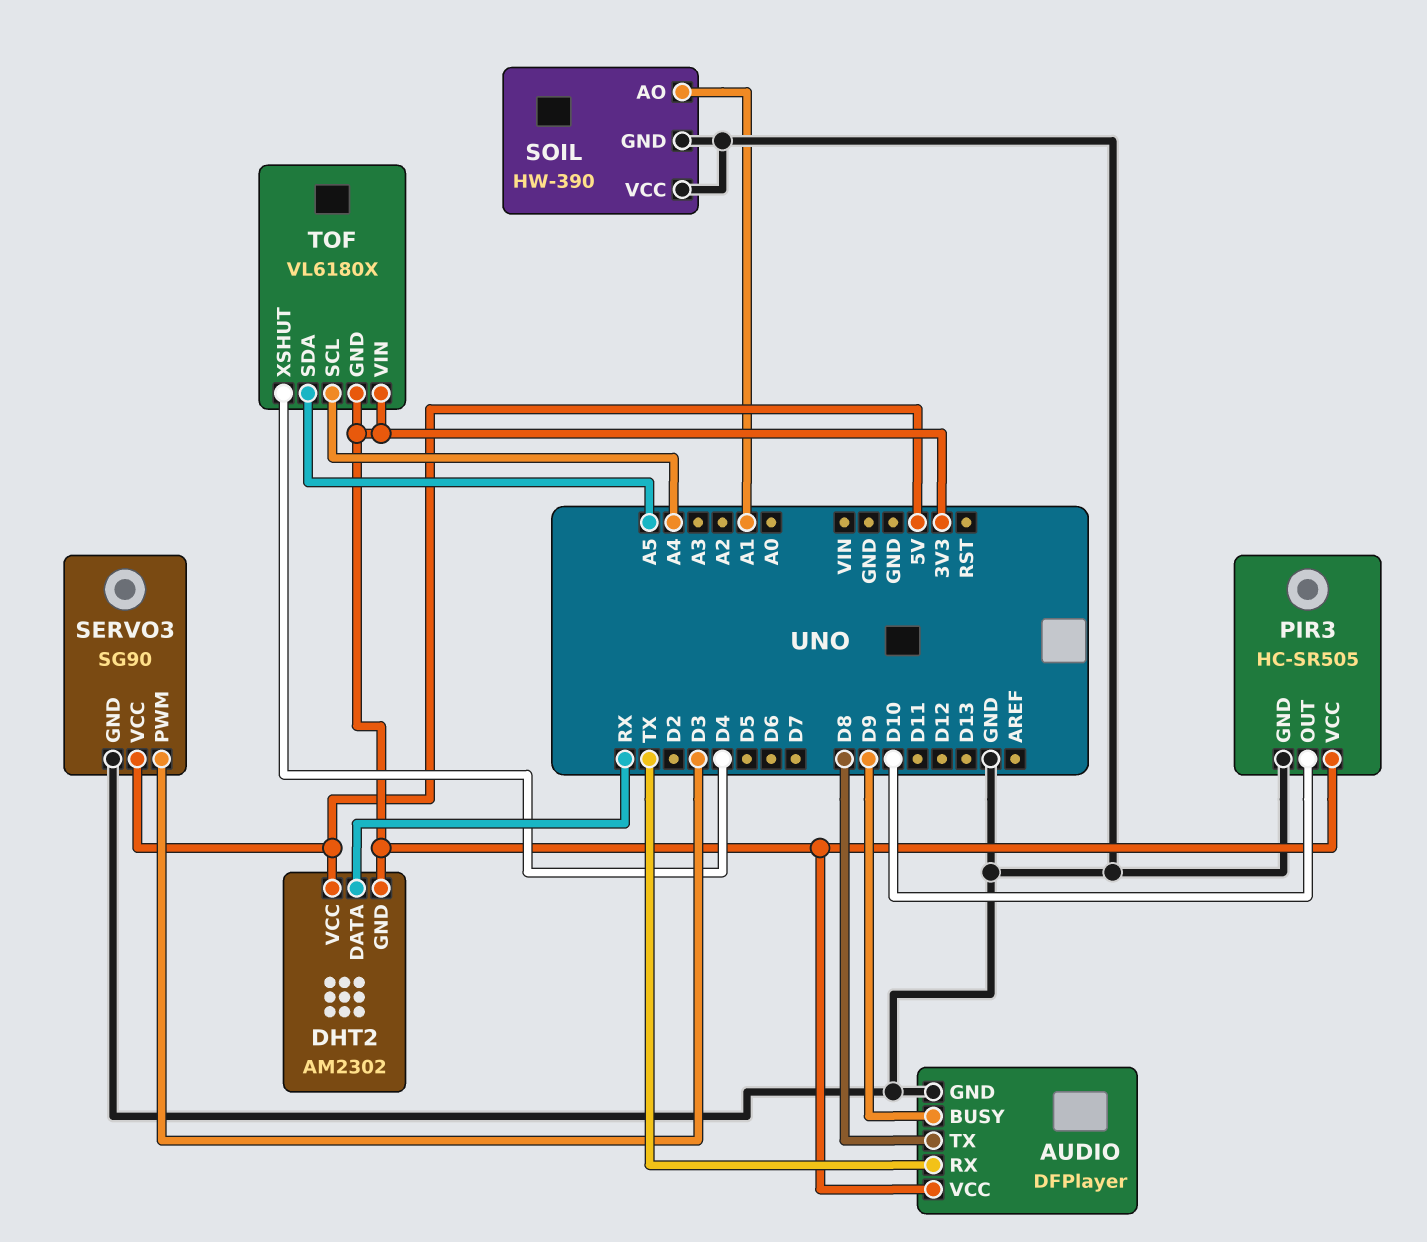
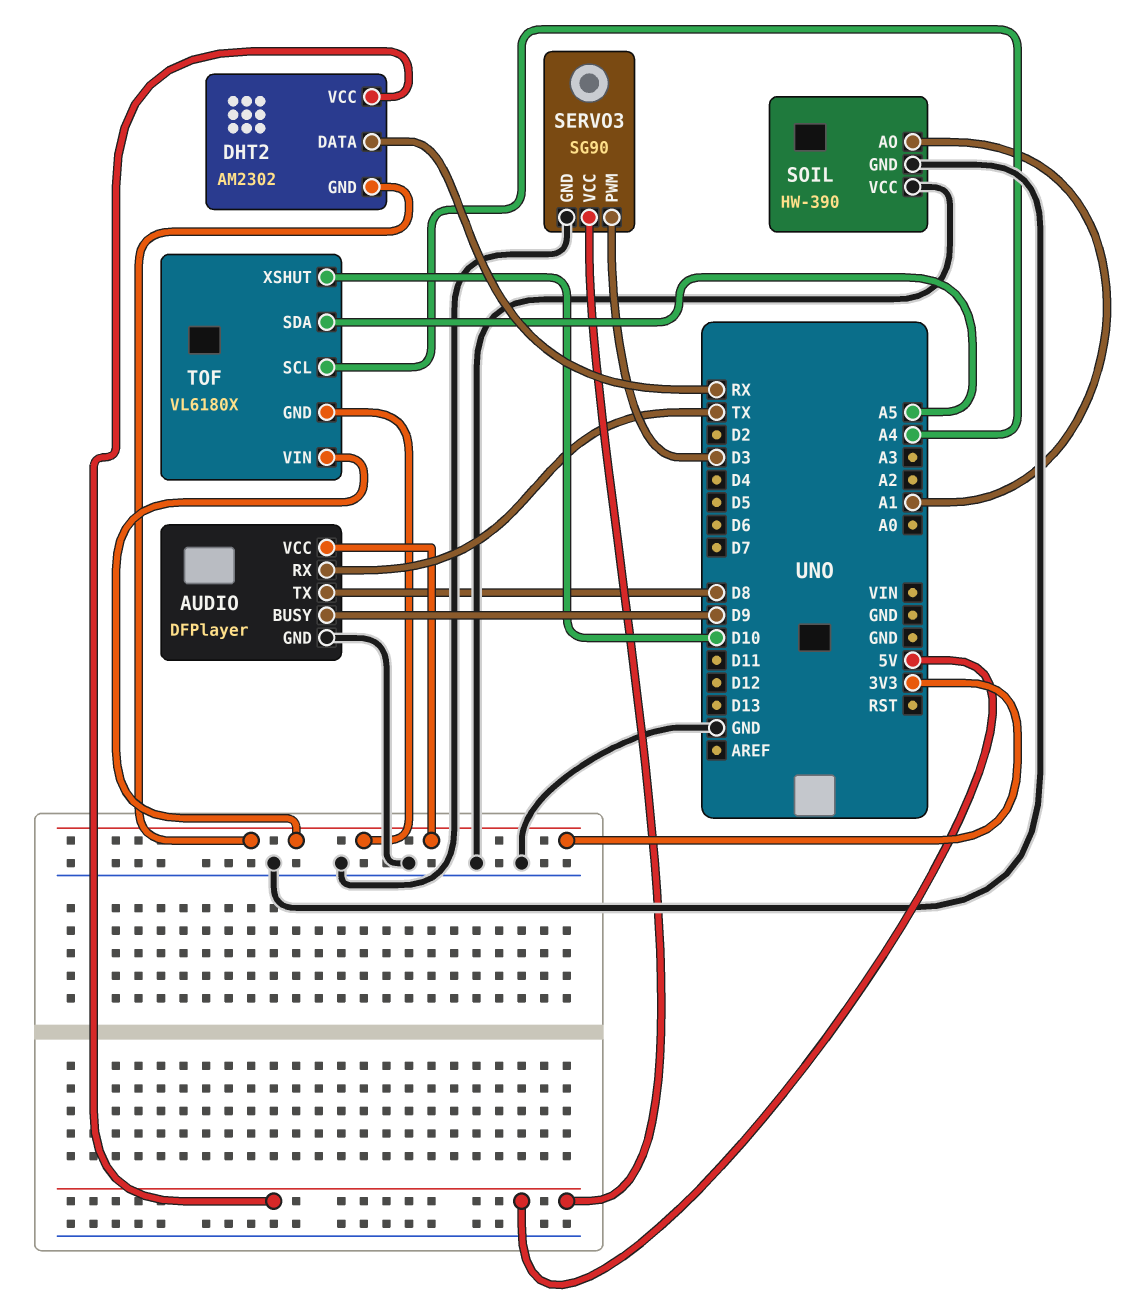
PIR3: HC-SR505 -> none
PIR3 pin GND: GND -> none
PIR3 pin OUT: D10 -> none
PIR3 pin VCC: 3V3 -> none
TOF pin XSHUT: D4 -> D10

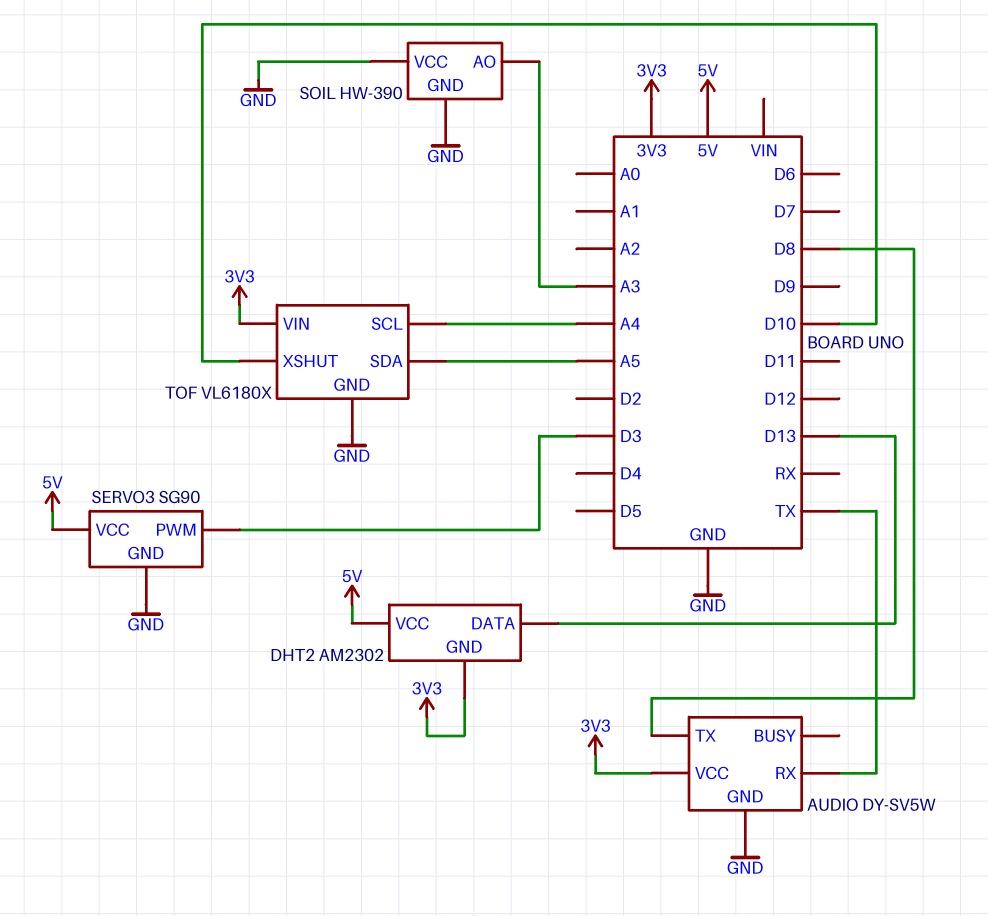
AUDIO: DFPlayer -> DY-SV5W
AUDIO pin BUSY: D9 -> none
DHT2 pin DATA: RX -> D13
SOIL pin AO: A1 -> A3
TOF pin GND: 3V3 -> GND

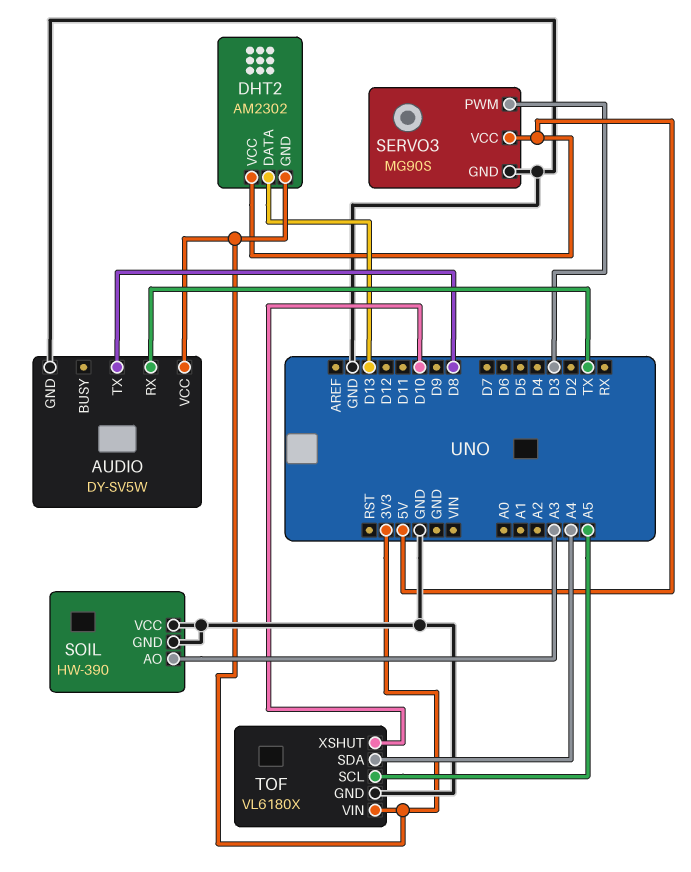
SERVO3: SG90 -> MG90S
TOF pin SCL: A4 -> A5
TOF pin SDA: A5 -> A4

